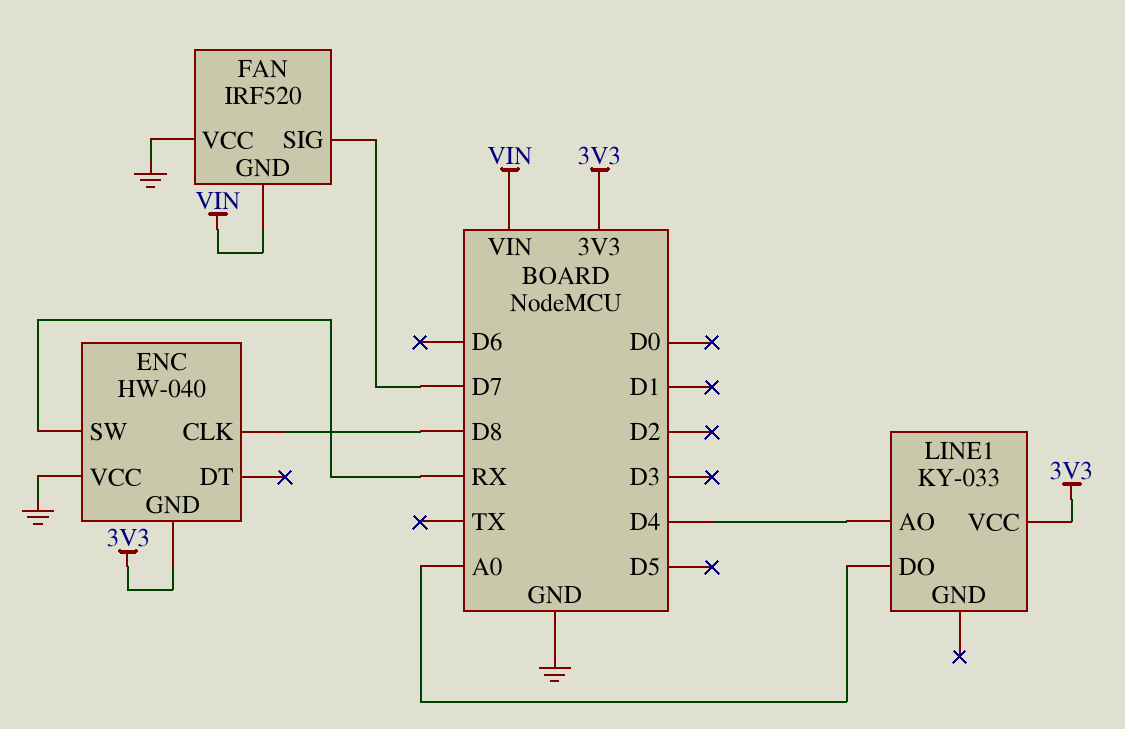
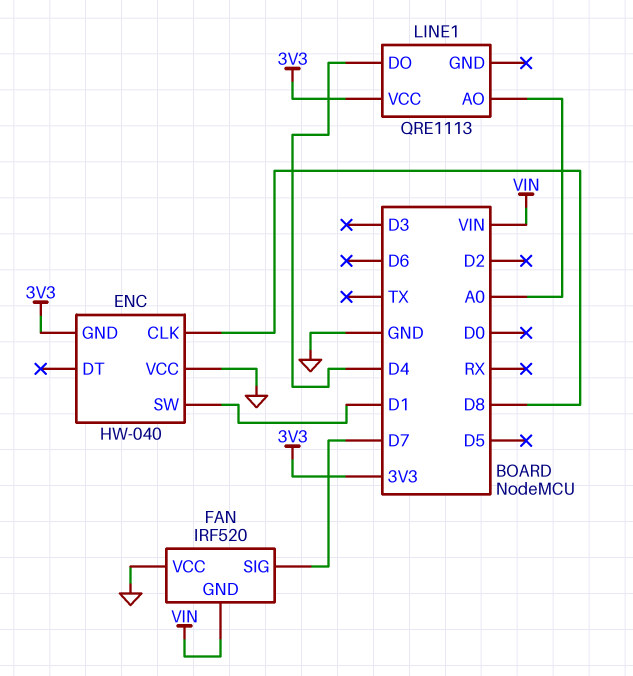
ENC pin SW: RX -> D1
LINE1: KY-033 -> QRE1113
LINE1 pin AO: D4 -> A0
LINE1 pin DO: A0 -> D4

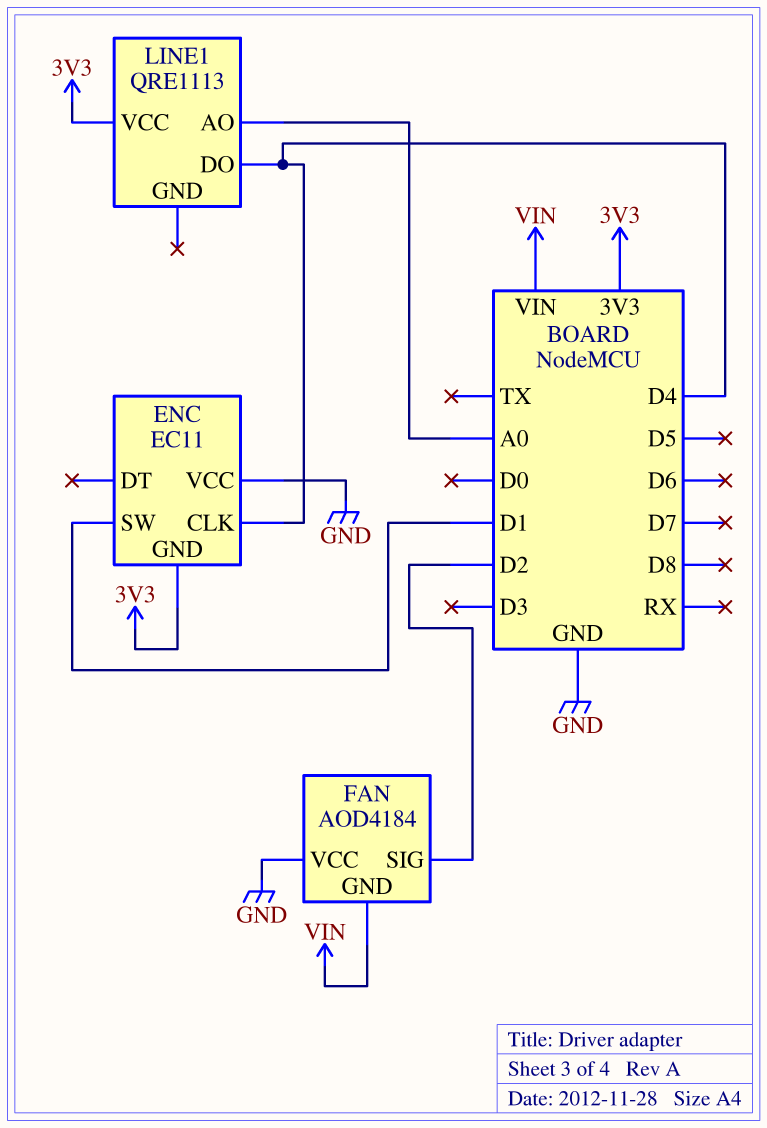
ENC: HW-040 -> EC11
ENC pin CLK: D8 -> D4
FAN: IRF520 -> AOD4184
FAN pin SIG: D7 -> D2

